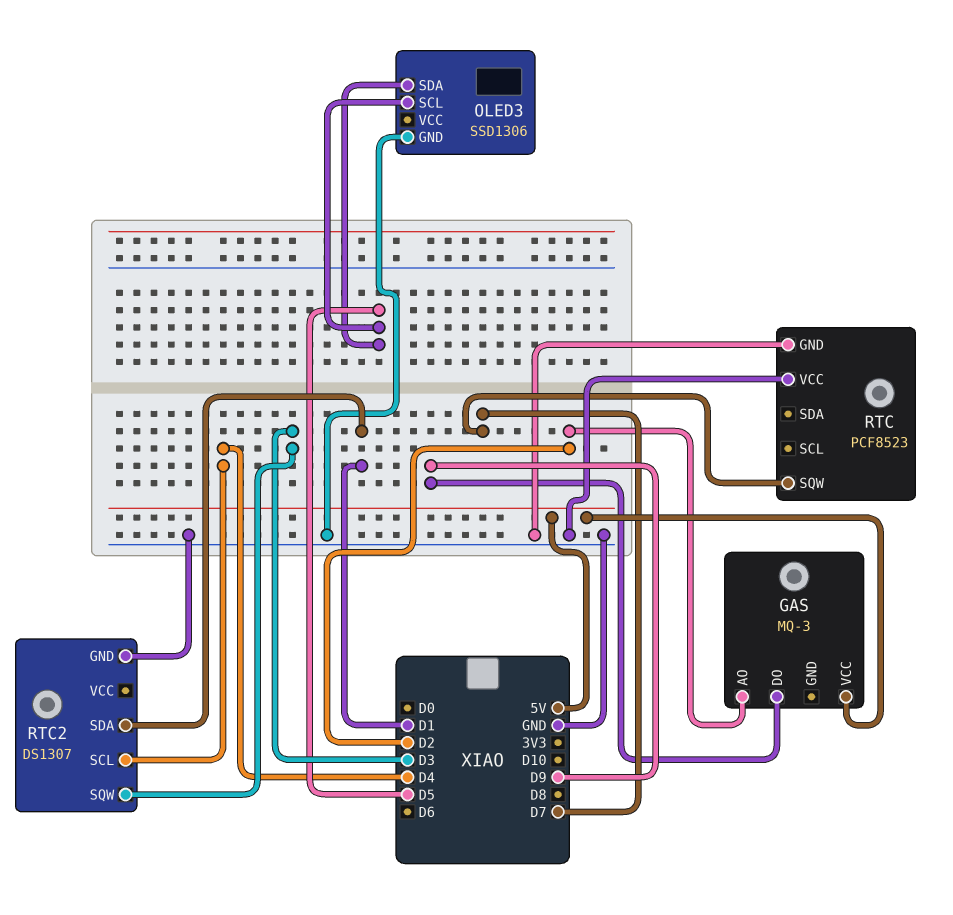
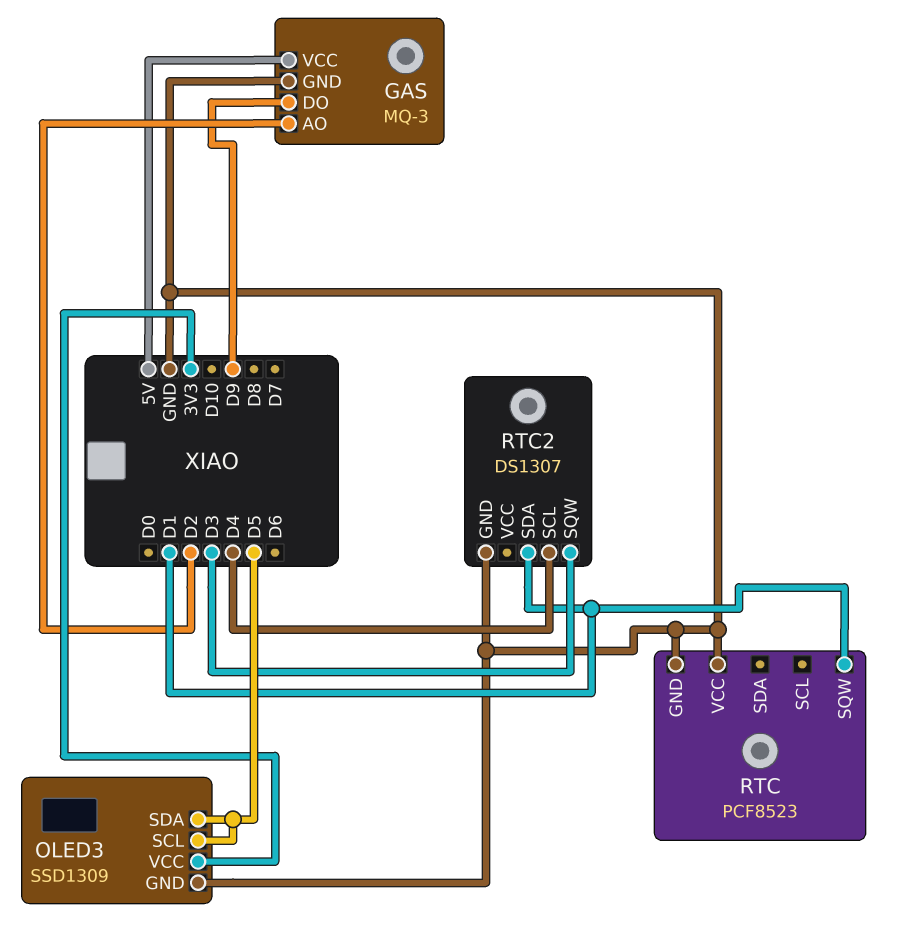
GAS pin GND: none -> GND
OLED3: SSD1306 -> SSD1309
OLED3 pin VCC: none -> 3V3
RTC pin SQW: D7 -> D1

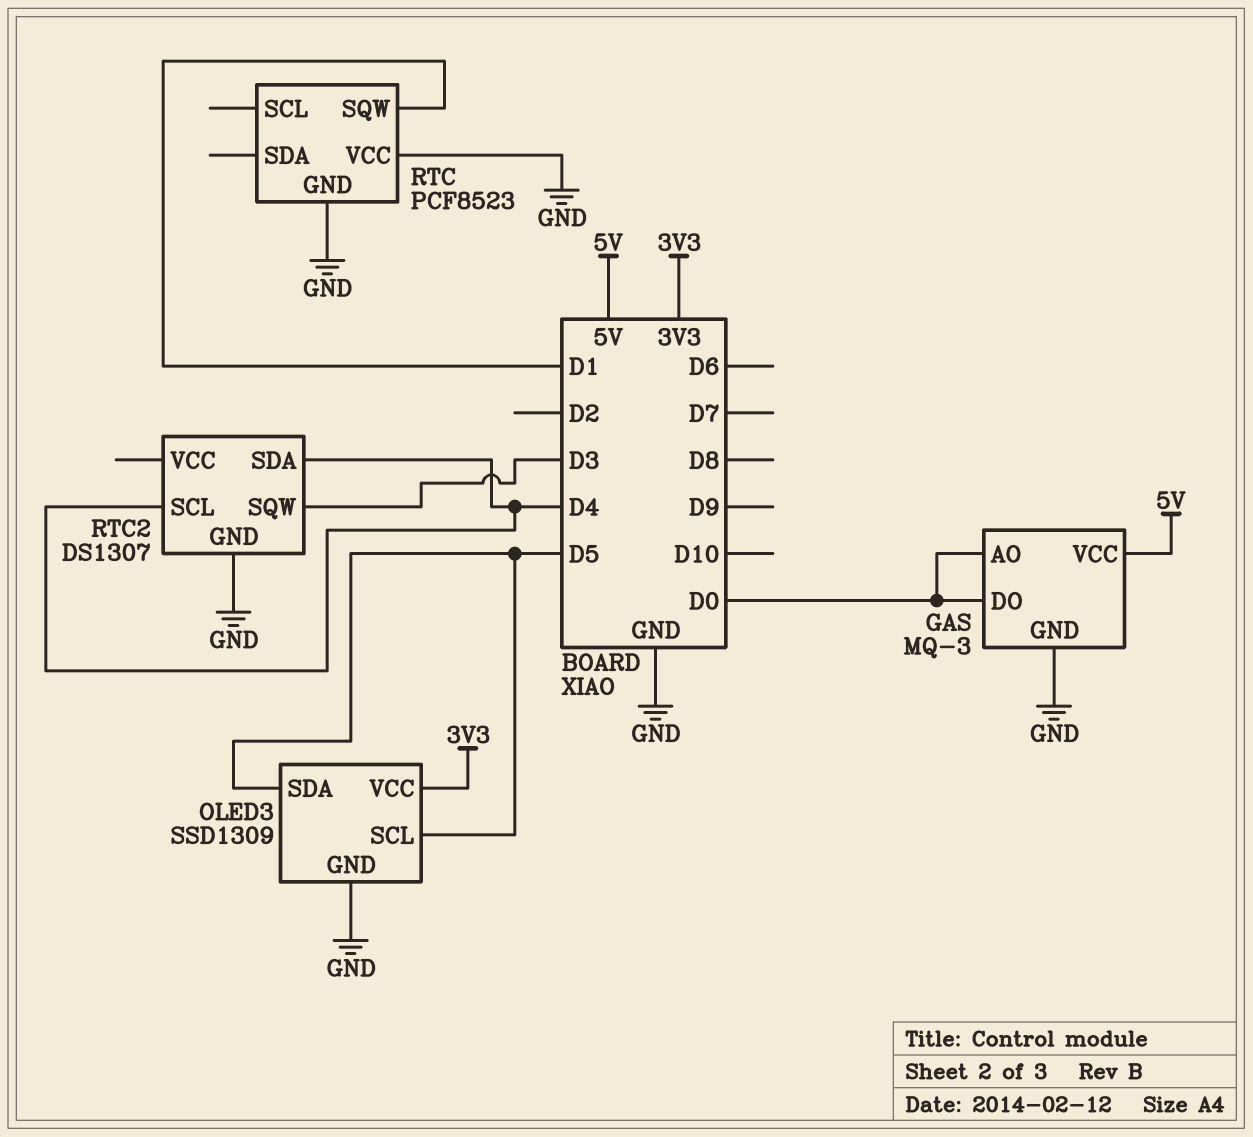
GAS pin AO: D2 -> D0
GAS pin DO: D9 -> D0
RTC2 pin SDA: D1 -> D4

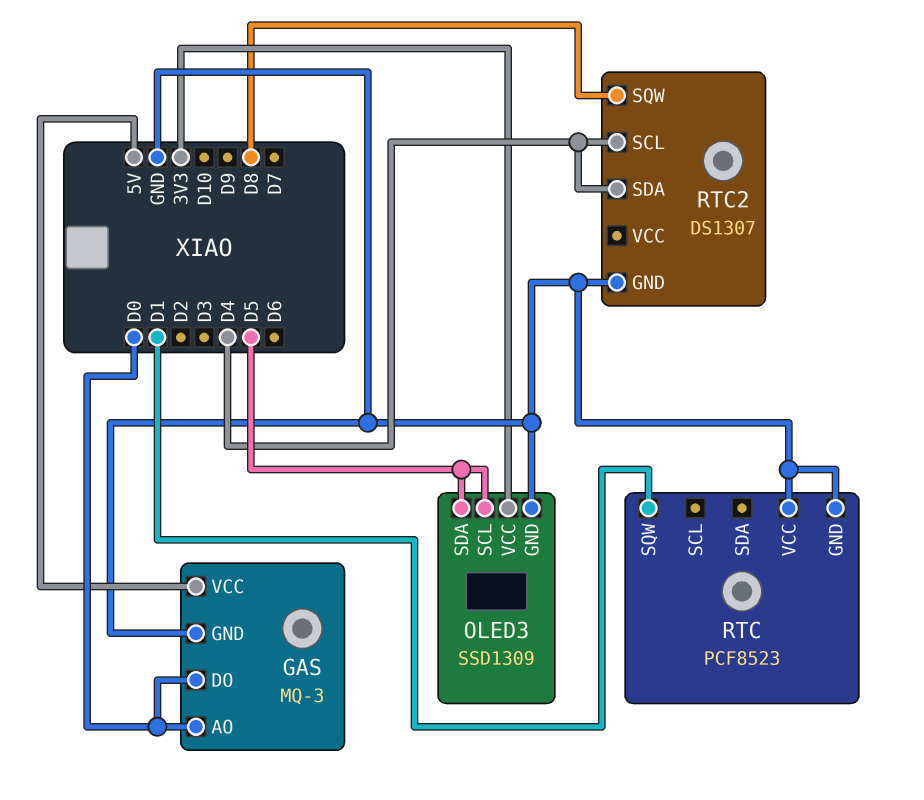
RTC2 pin SQW: D3 -> D8

